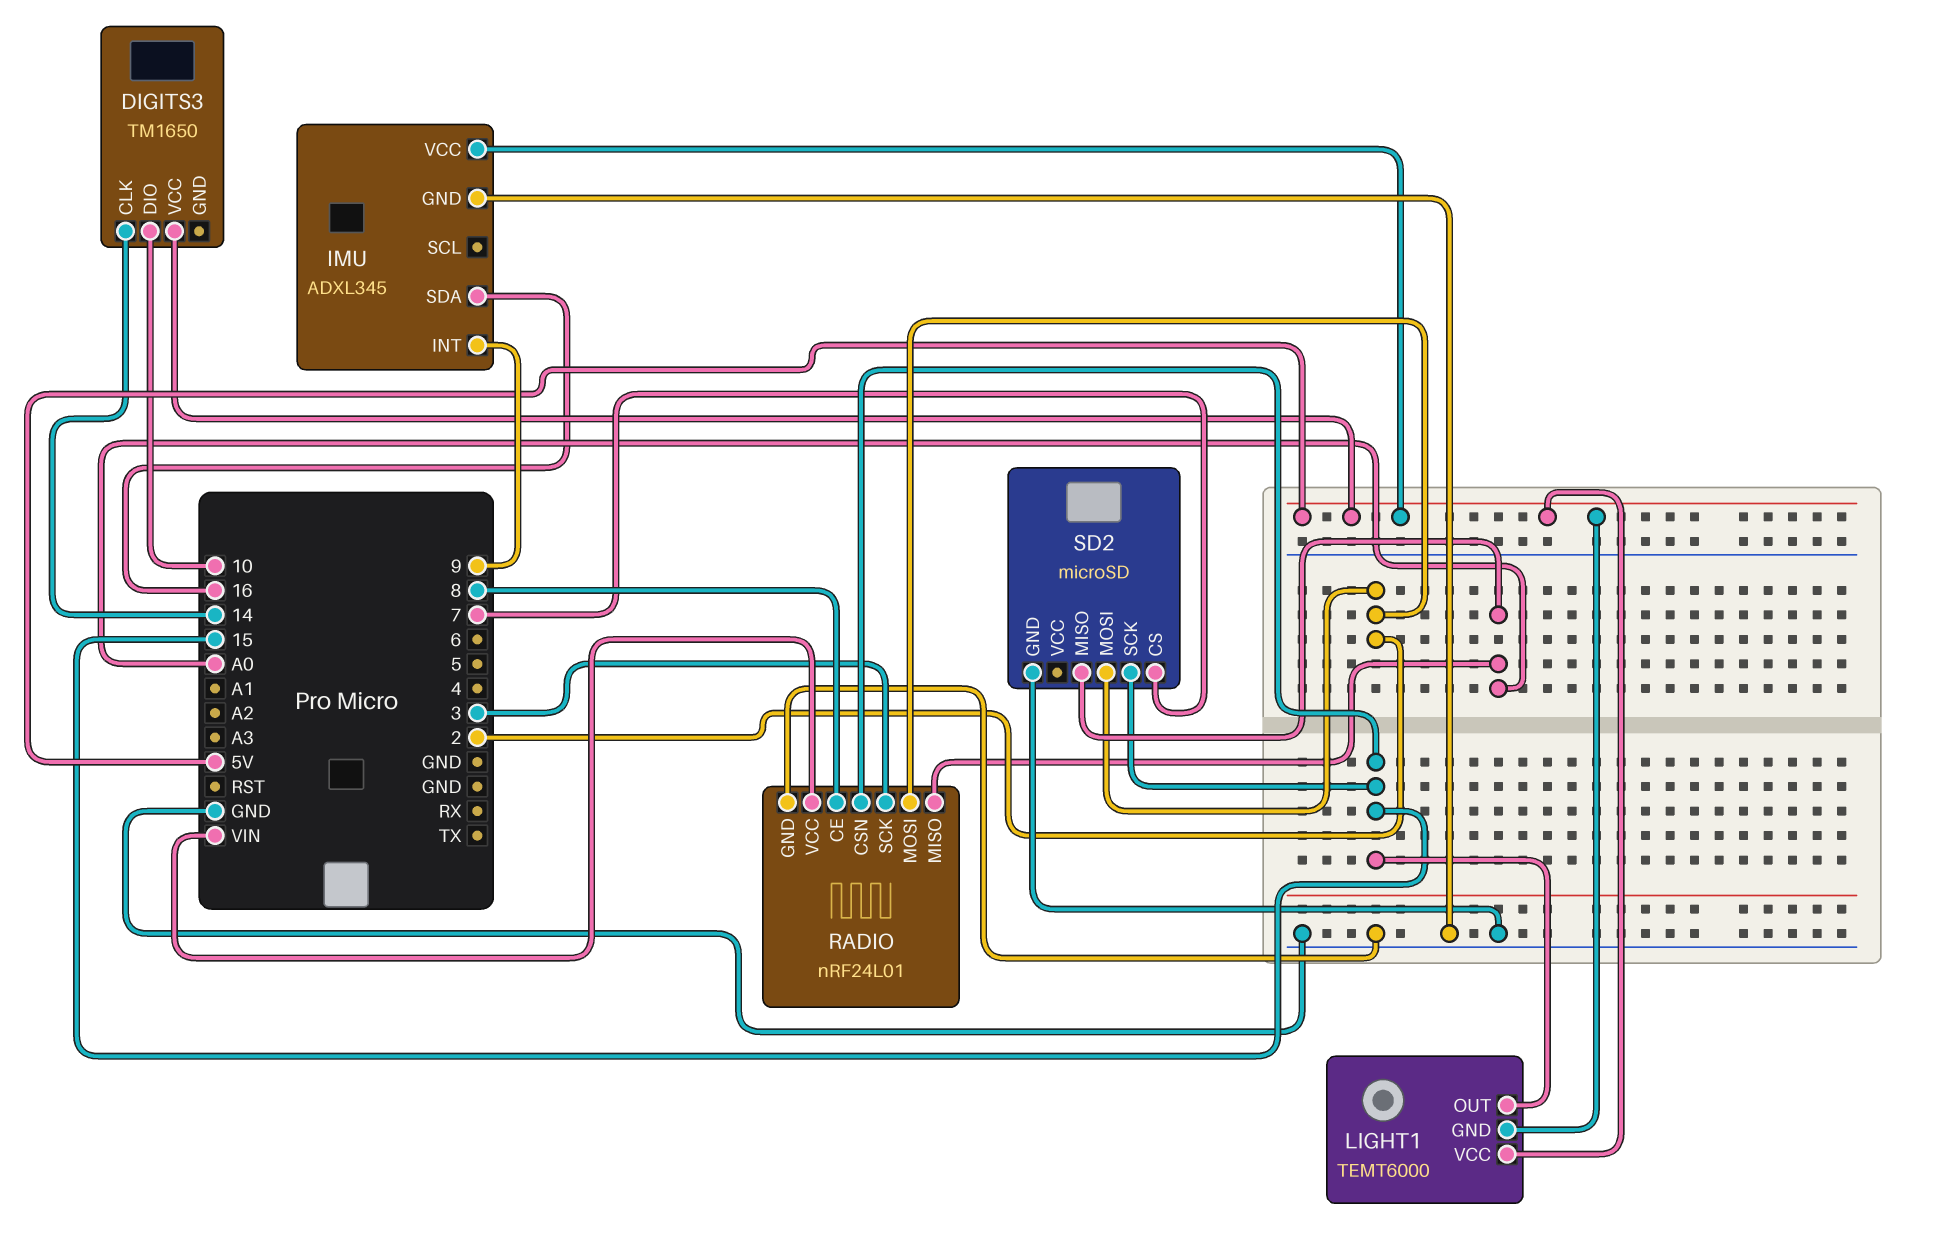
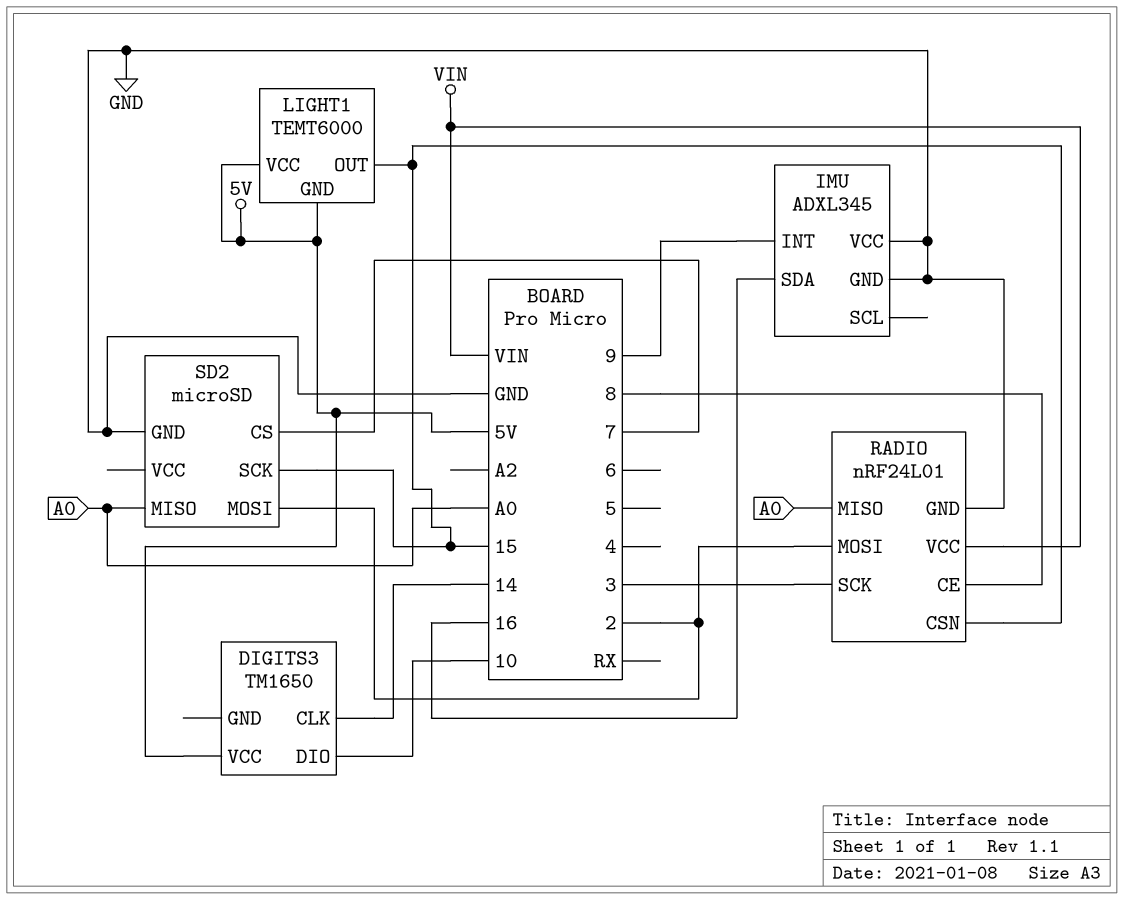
IMU pin VCC: 5V -> GND

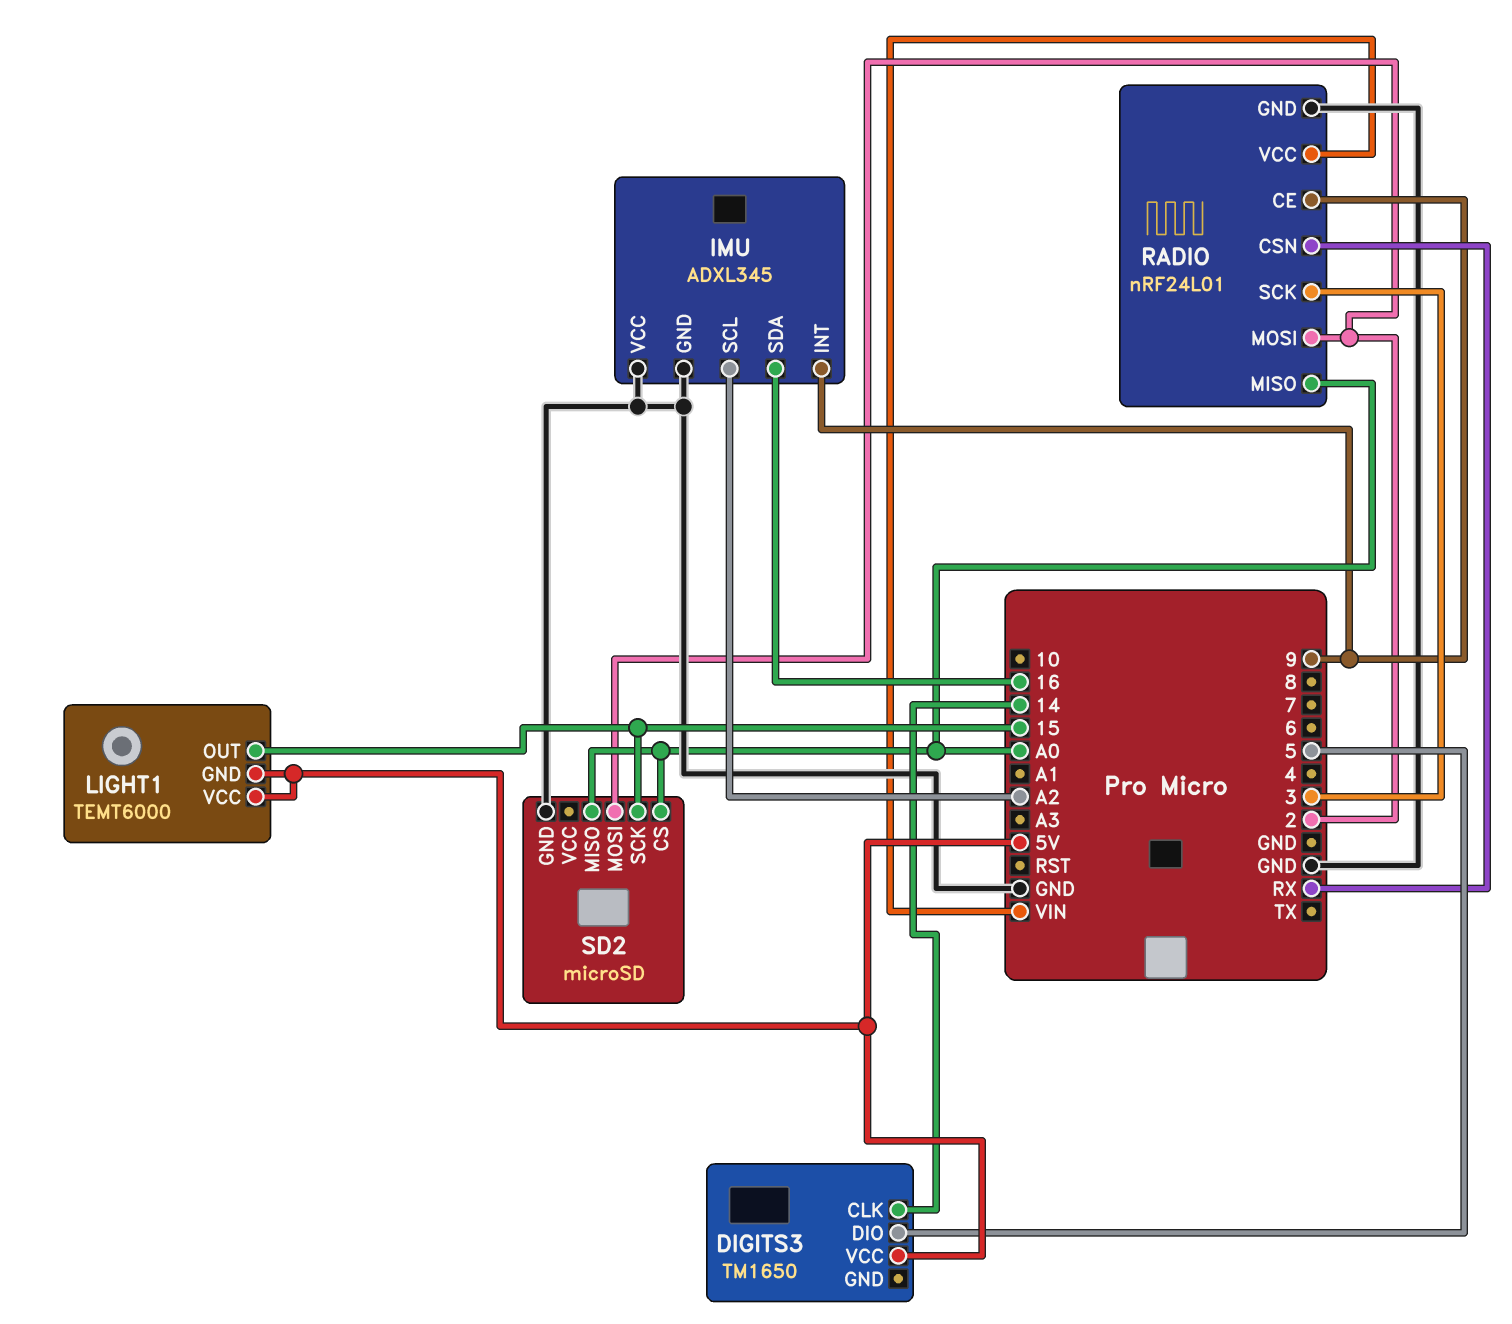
DIGITS3 pin DIO: 10 -> 5
IMU pin SCL: none -> A2
RADIO pin CE: 8 -> 9
RADIO pin CSN: 15 -> RX
SD2 pin CS: 7 -> A0

